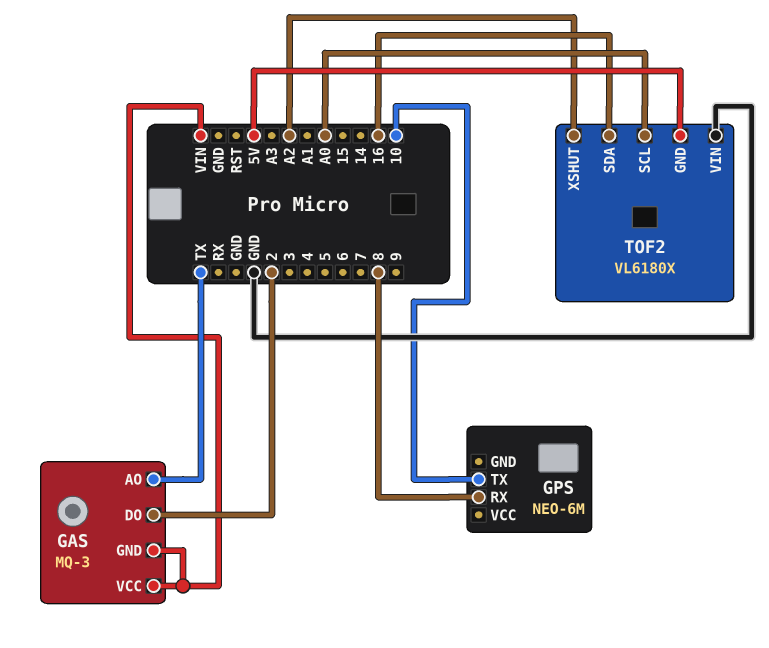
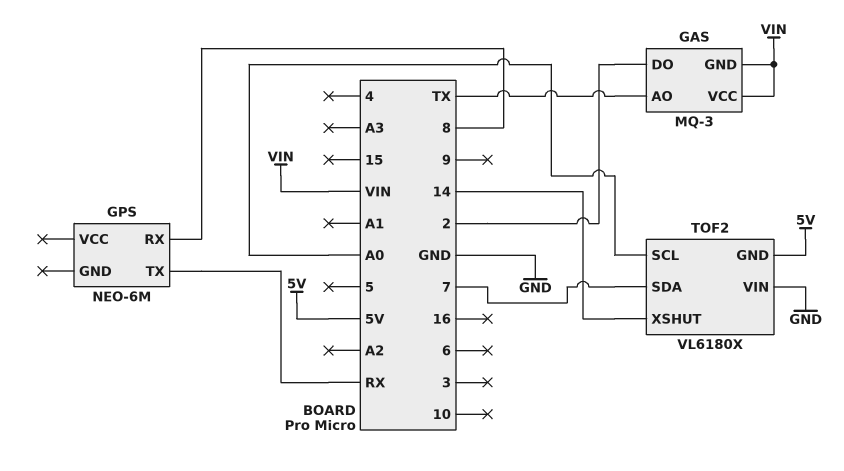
GPS pin TX: 10 -> RX
TOF2 pin SDA: 16 -> 7
TOF2 pin XSHUT: A2 -> 14

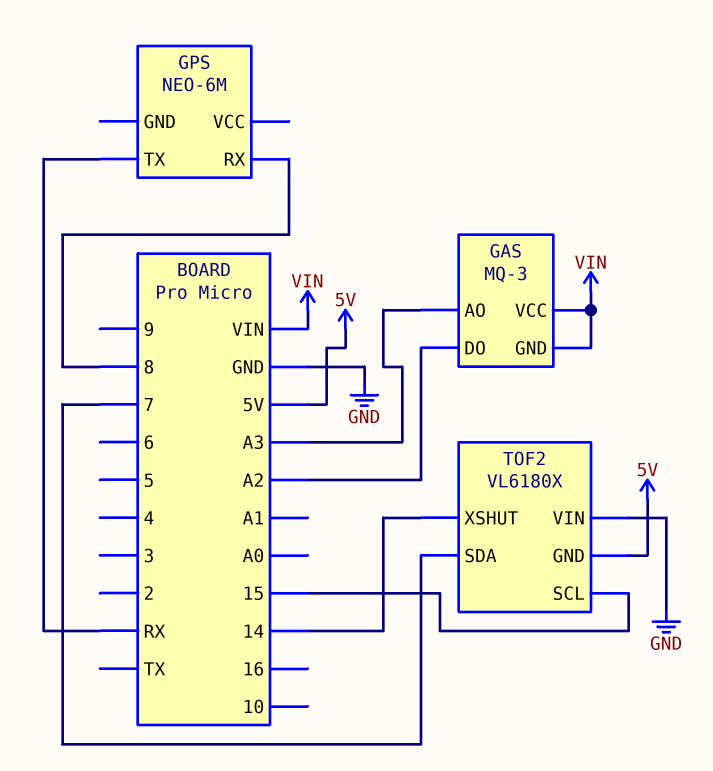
GAS pin AO: TX -> A3
GAS pin DO: 2 -> A2
TOF2 pin SCL: A0 -> 15

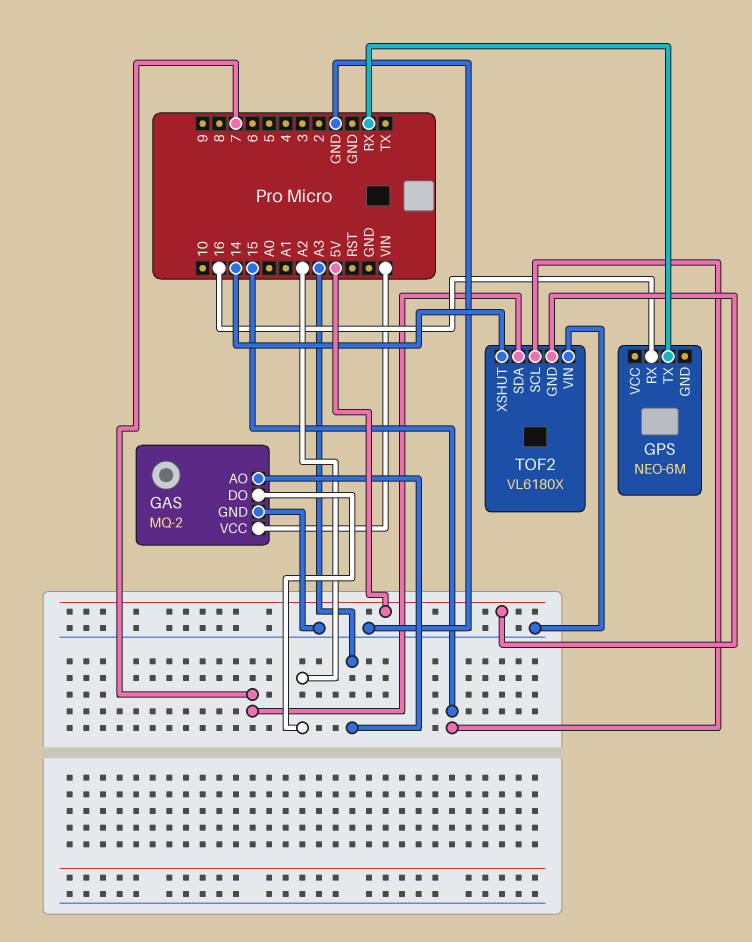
GAS: MQ-3 -> MQ-2
GAS pin GND: VIN -> GND
GPS pin RX: 8 -> 16

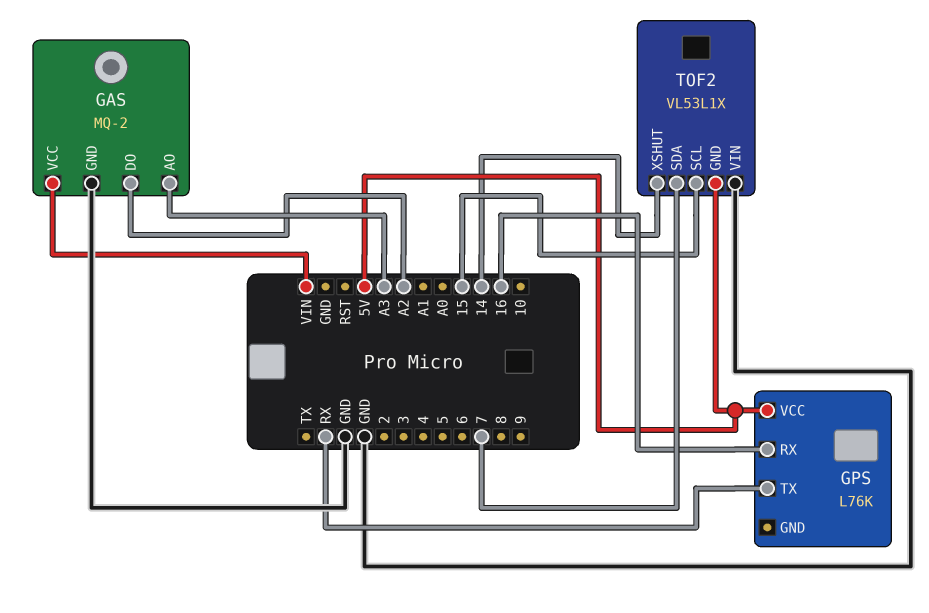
GPS: NEO-6M -> L76K
GPS pin VCC: none -> 5V
TOF2: VL6180X -> VL53L1X

